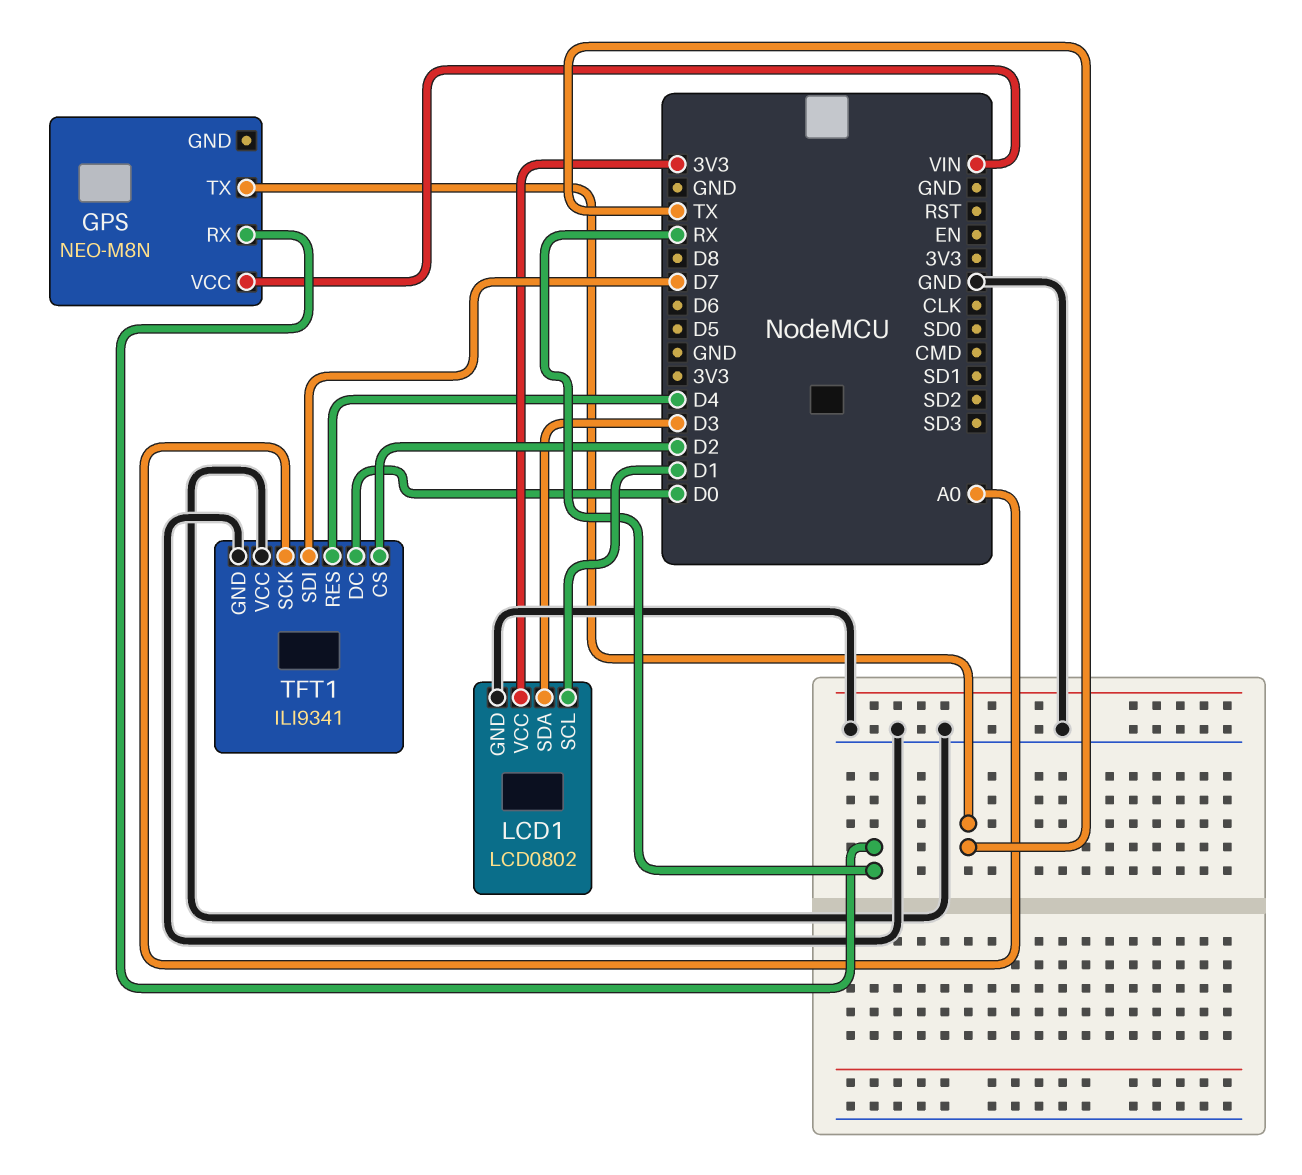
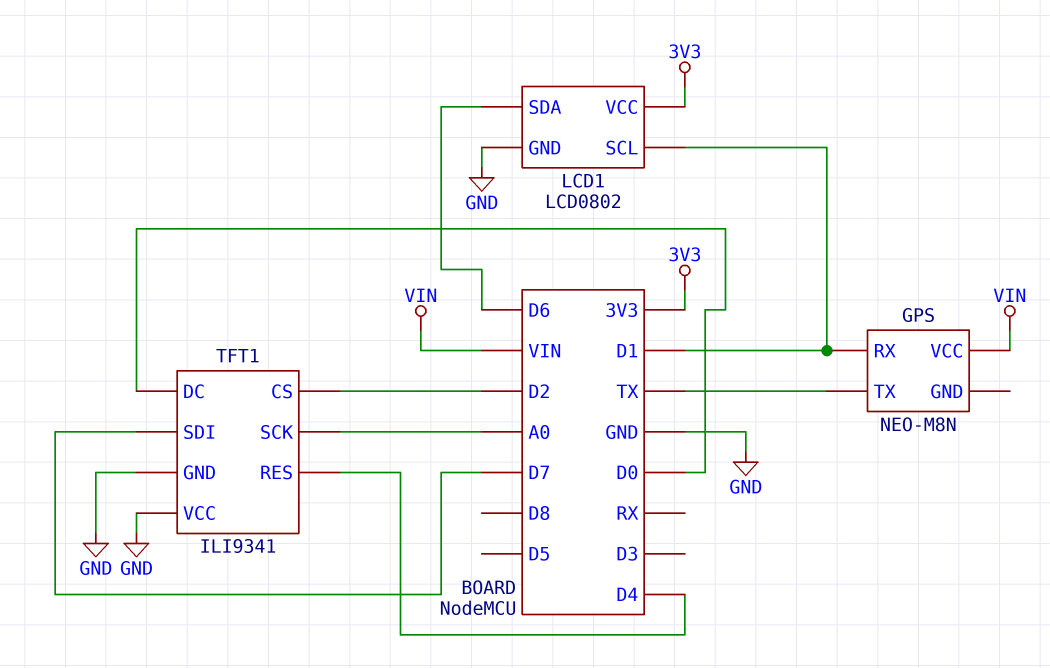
GPS pin RX: RX -> D1
LCD1 pin SDA: D3 -> D6

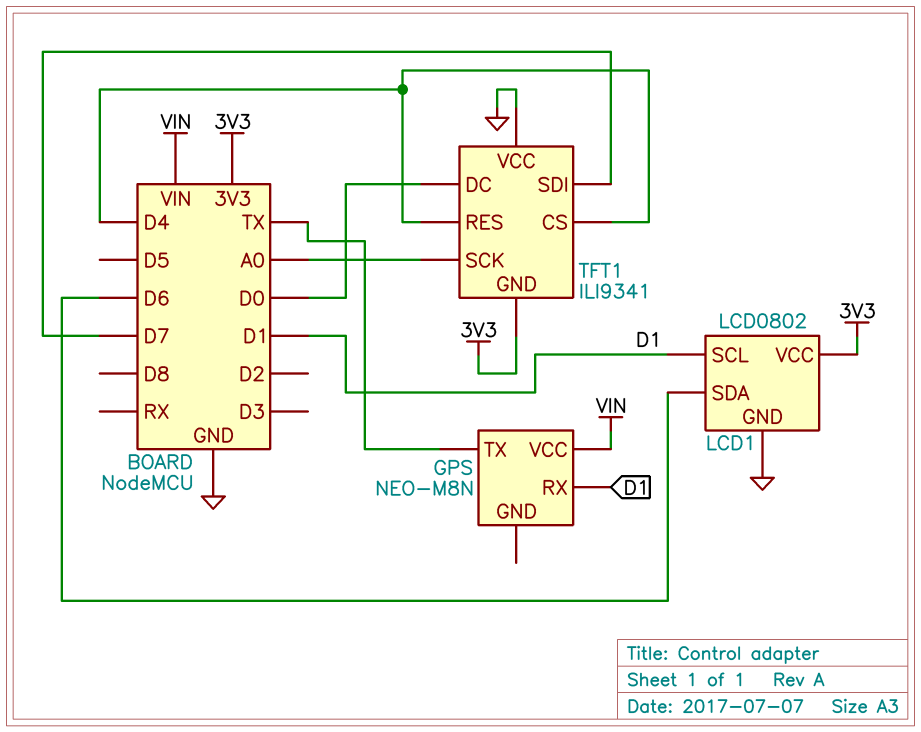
TFT1 pin CS: D2 -> D4
TFT1 pin GND: GND -> 3V3

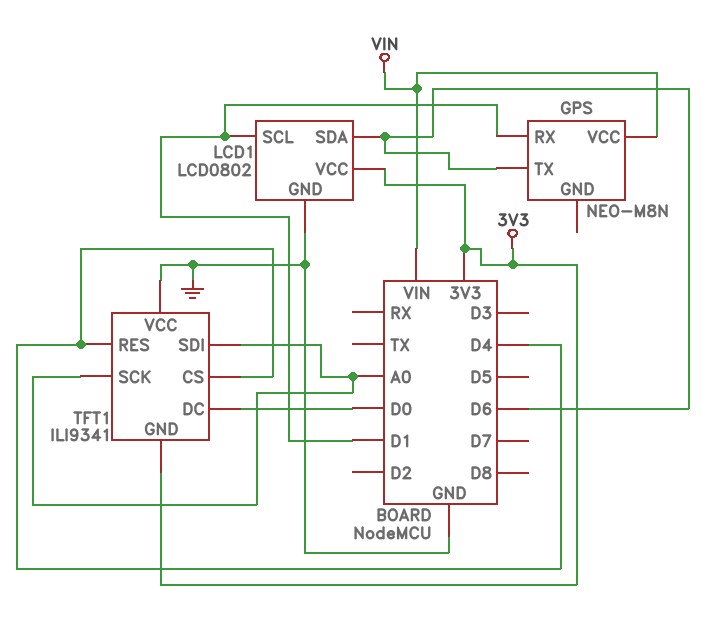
GPS pin TX: TX -> D6
TFT1 pin SDI: D7 -> A0

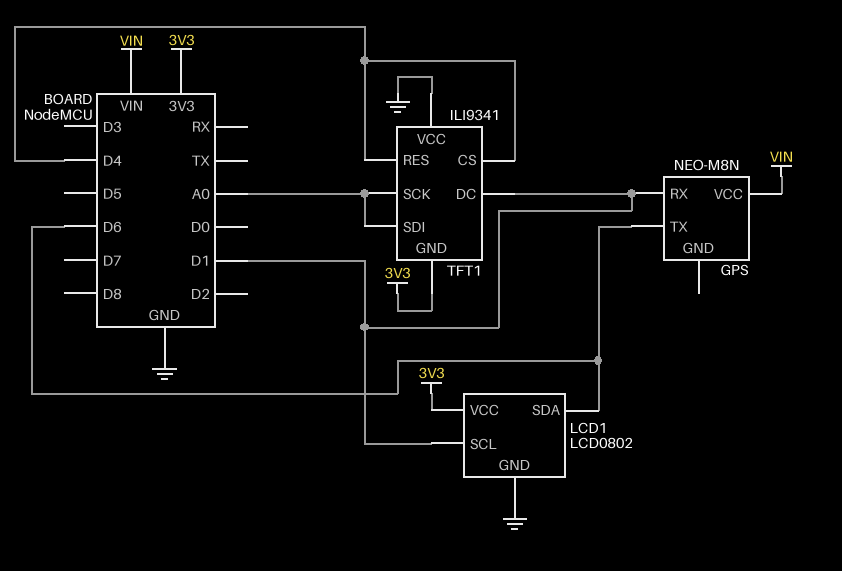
TFT1 pin DC: D0 -> D1

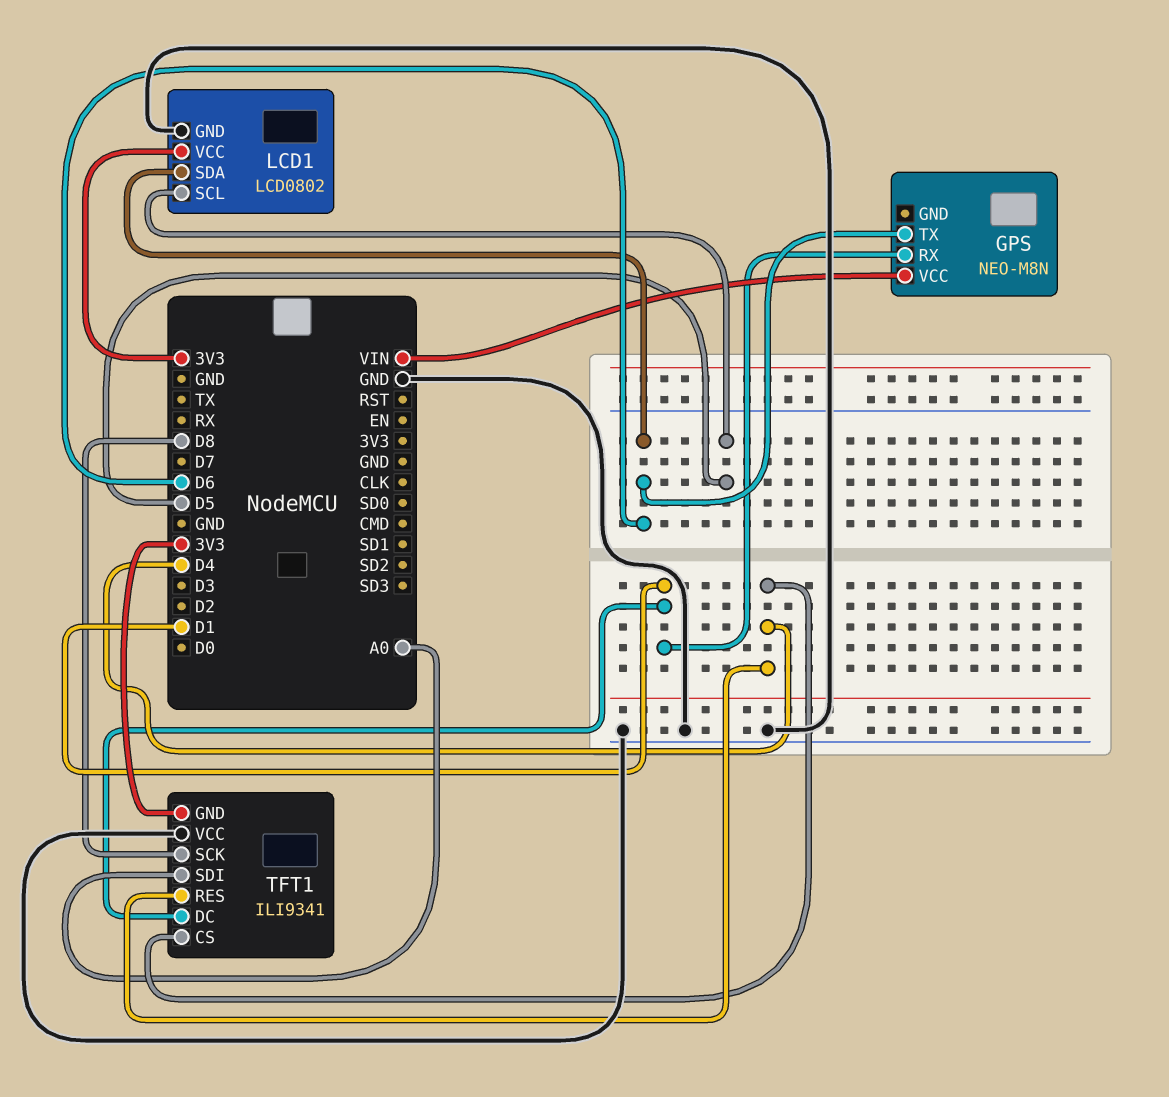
LCD1 pin SCL: D1 -> D5
TFT1 pin SCK: A0 -> D8

